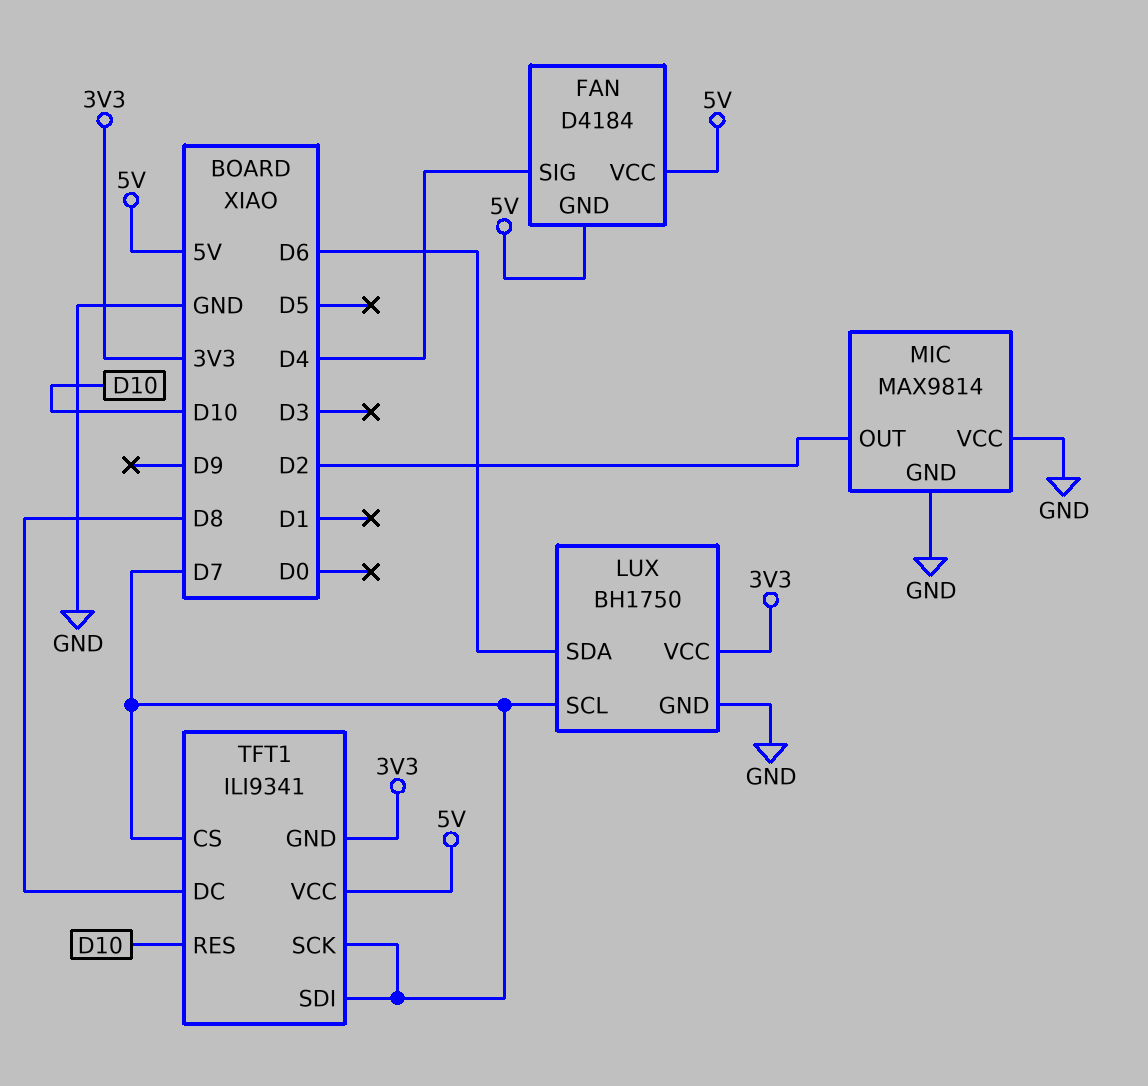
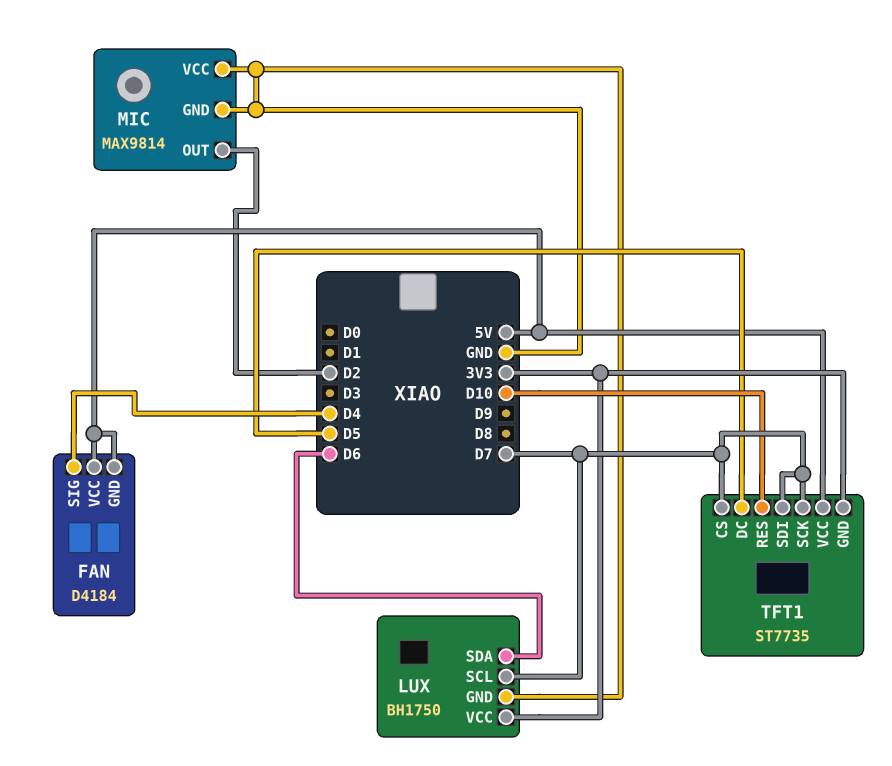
TFT1: ILI9341 -> ST7735
TFT1 pin DC: D8 -> D5

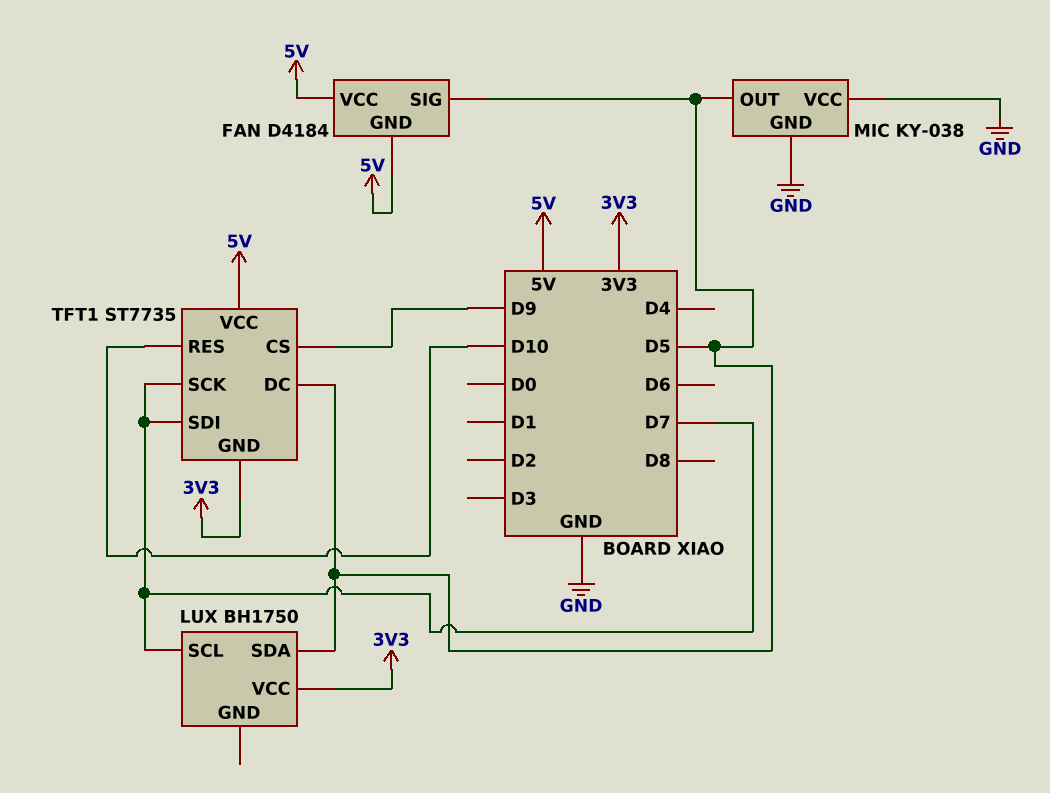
FAN pin SIG: D4 -> D5
LUX pin GND: GND -> none
LUX pin SDA: D6 -> D5
MIC: MAX9814 -> KY-038
MIC pin OUT: D2 -> D5
TFT1 pin CS: D7 -> D9

